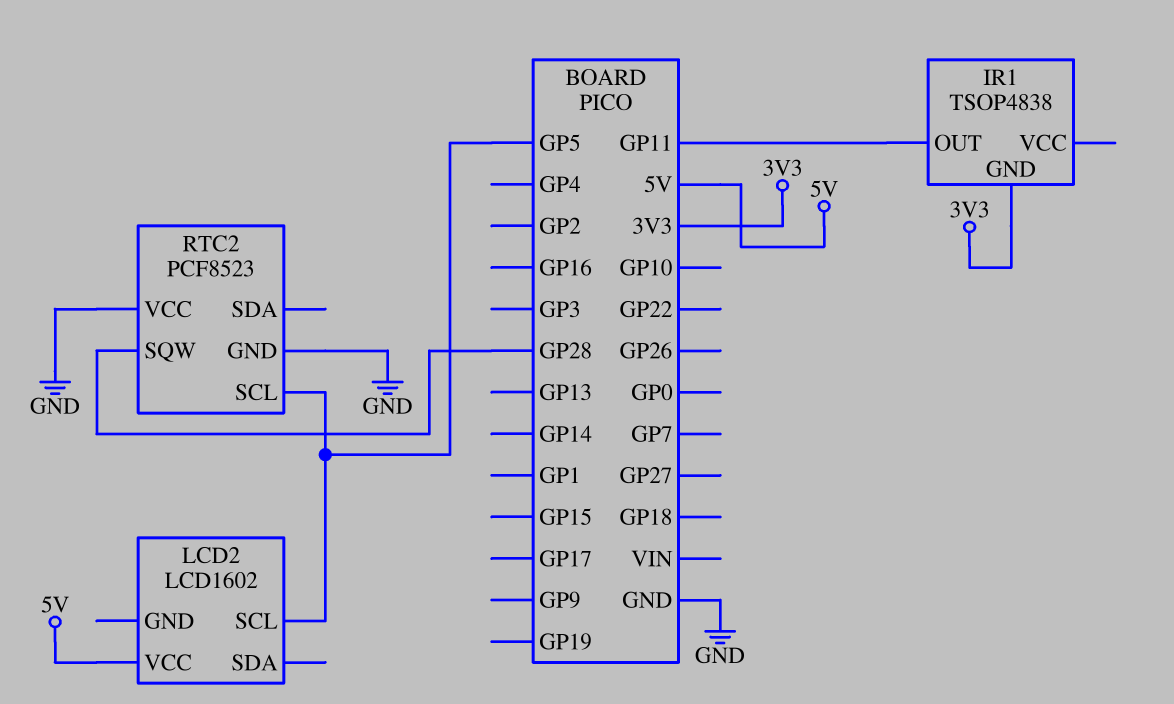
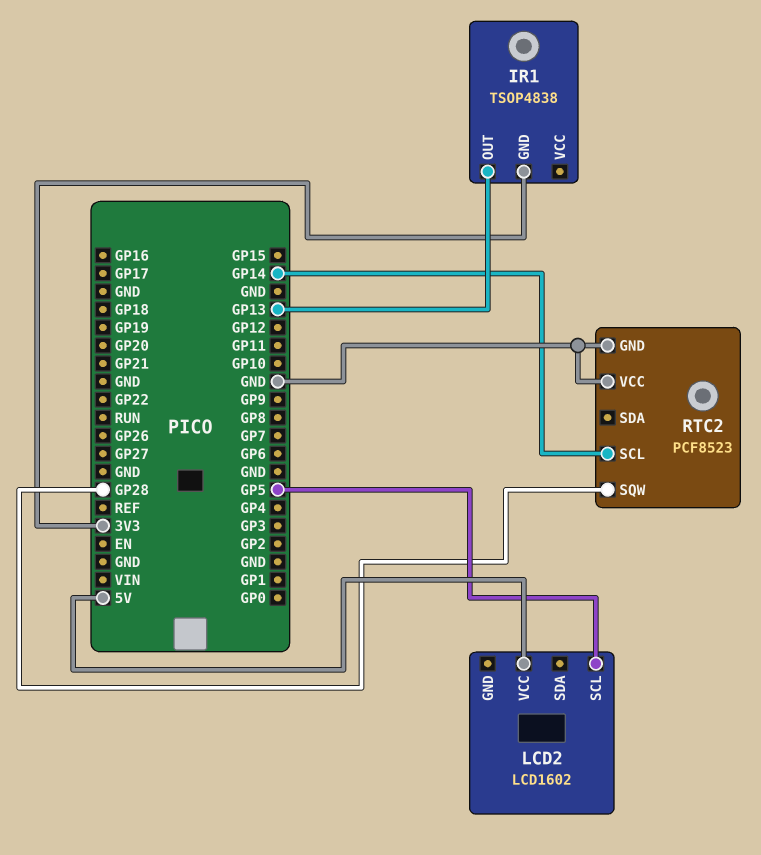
IR1 pin OUT: GP11 -> GP13
RTC2 pin SCL: GP5 -> GP14

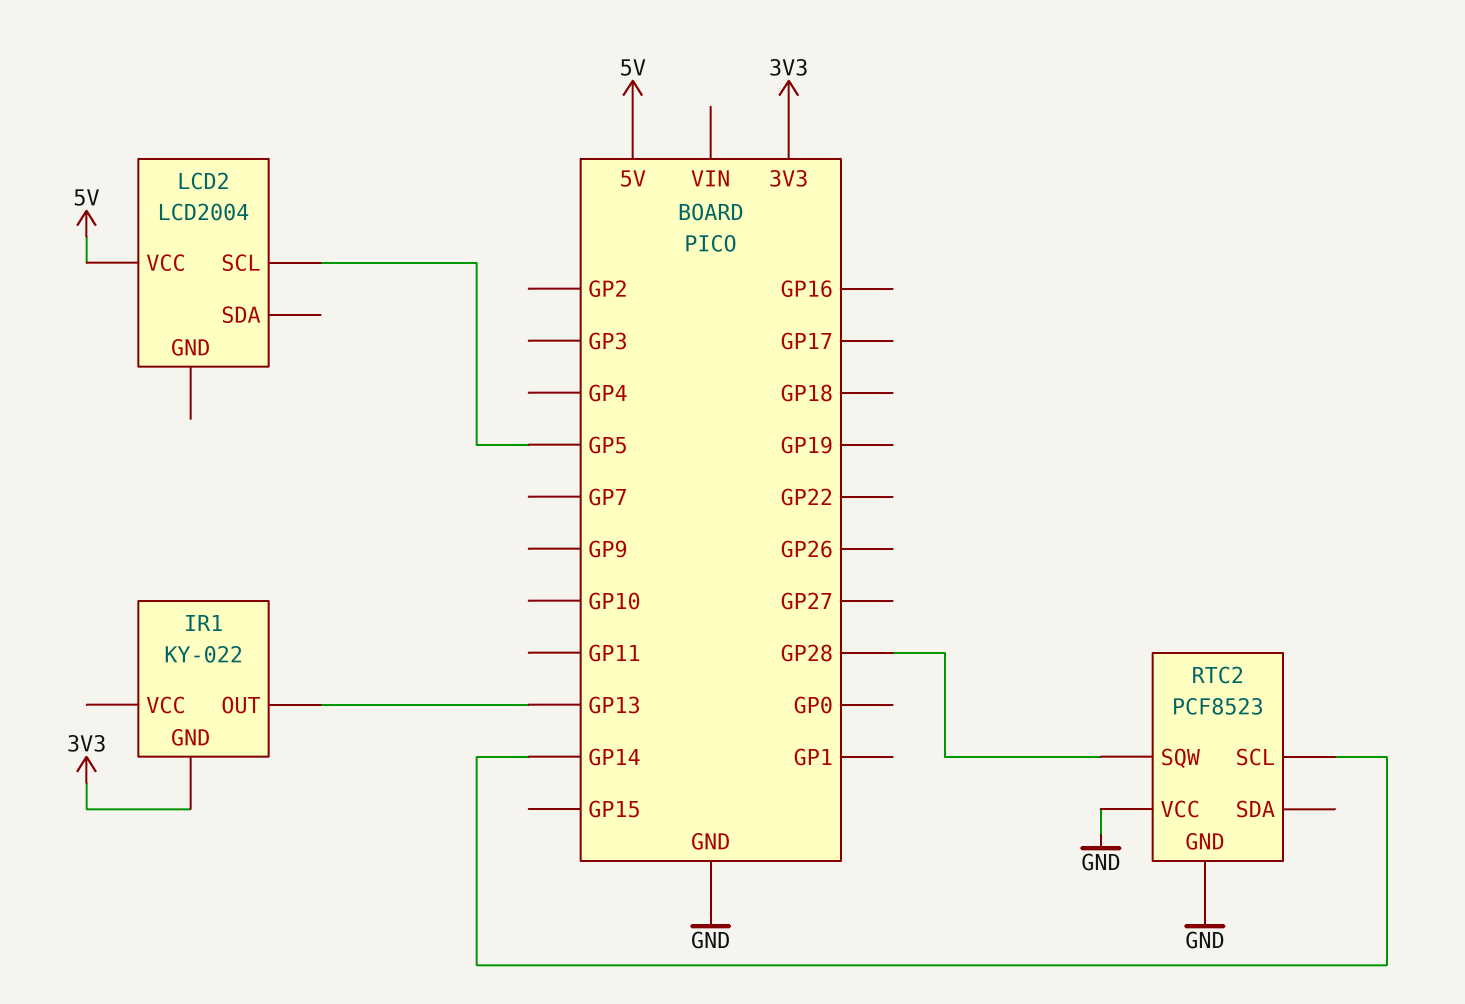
IR1: TSOP4838 -> KY-022
LCD2: LCD1602 -> LCD2004

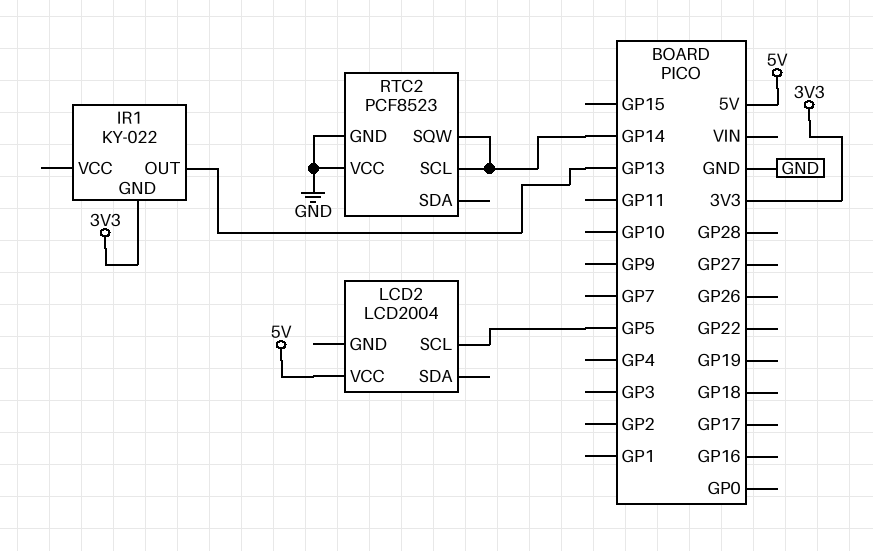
RTC2 pin SQW: GP28 -> GP14

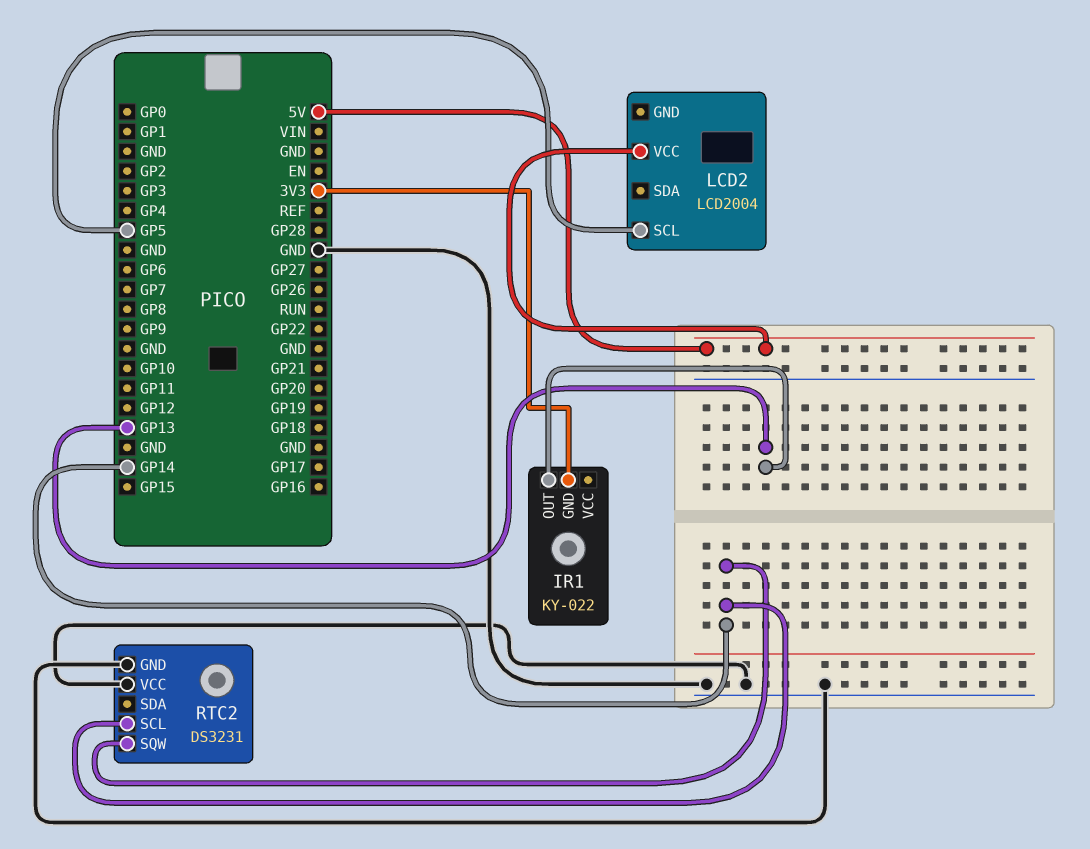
RTC2: PCF8523 -> DS3231

